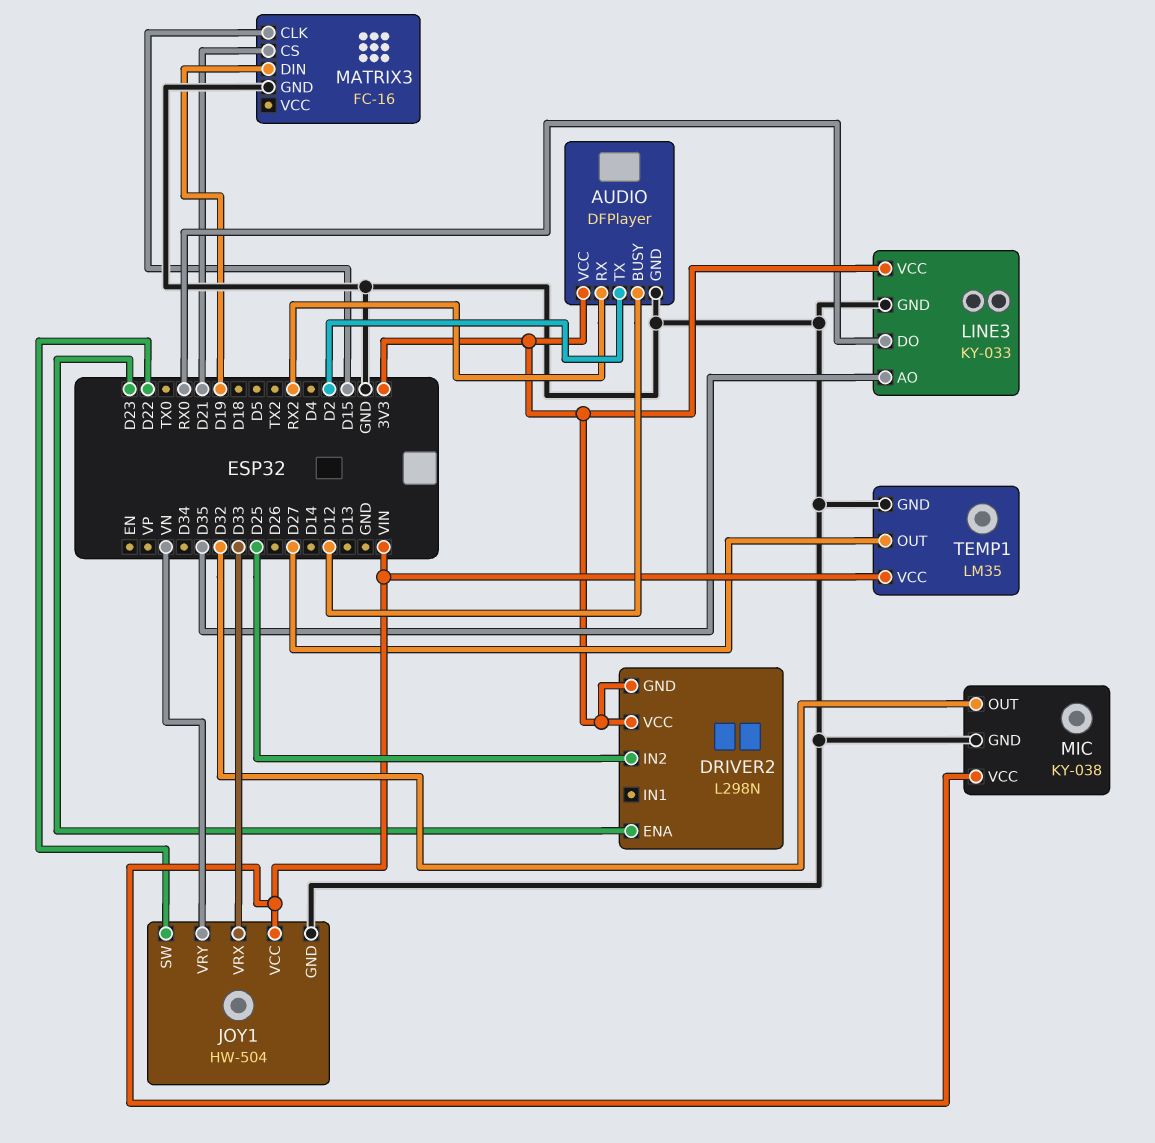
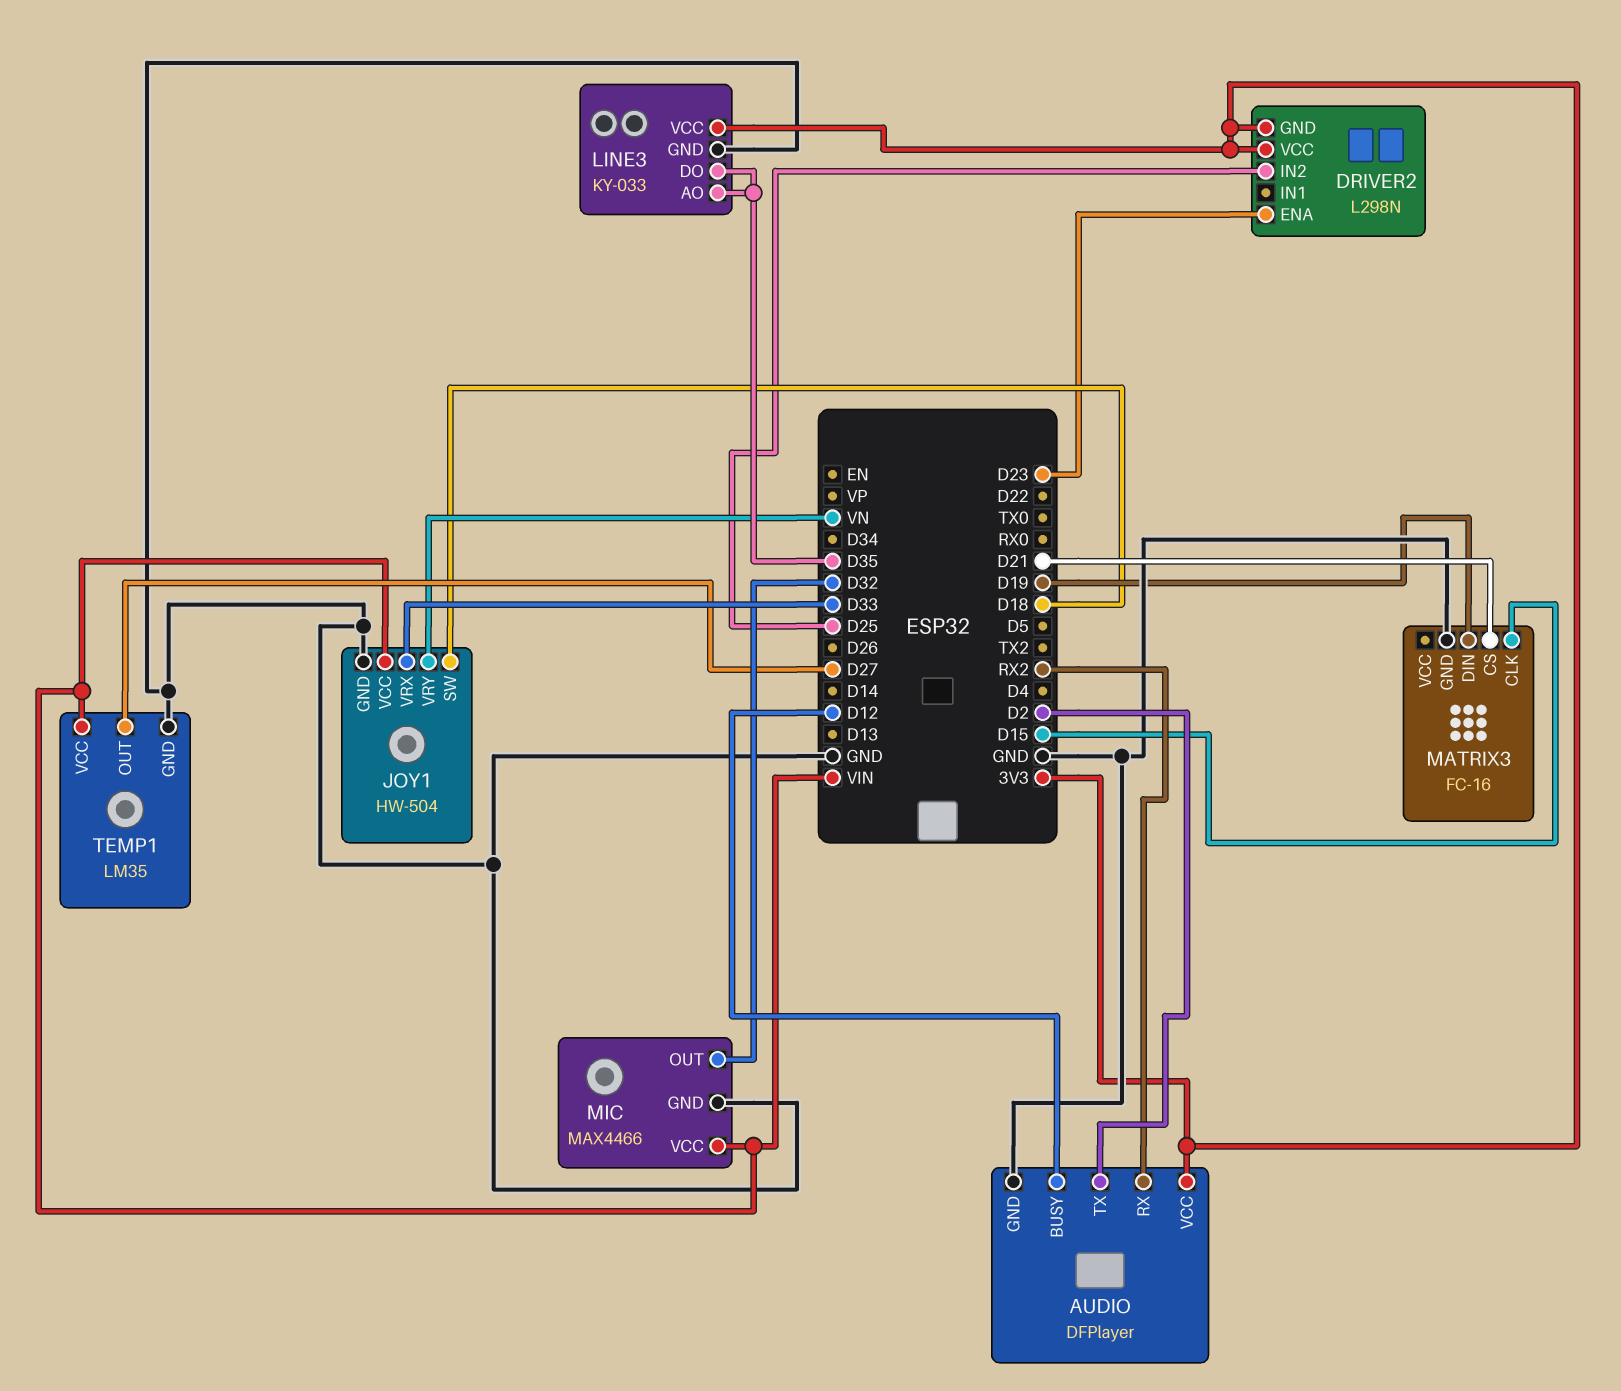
JOY1 pin SW: D22 -> D18
LINE3 pin DO: RX0 -> D35
MIC: KY-038 -> MAX4466

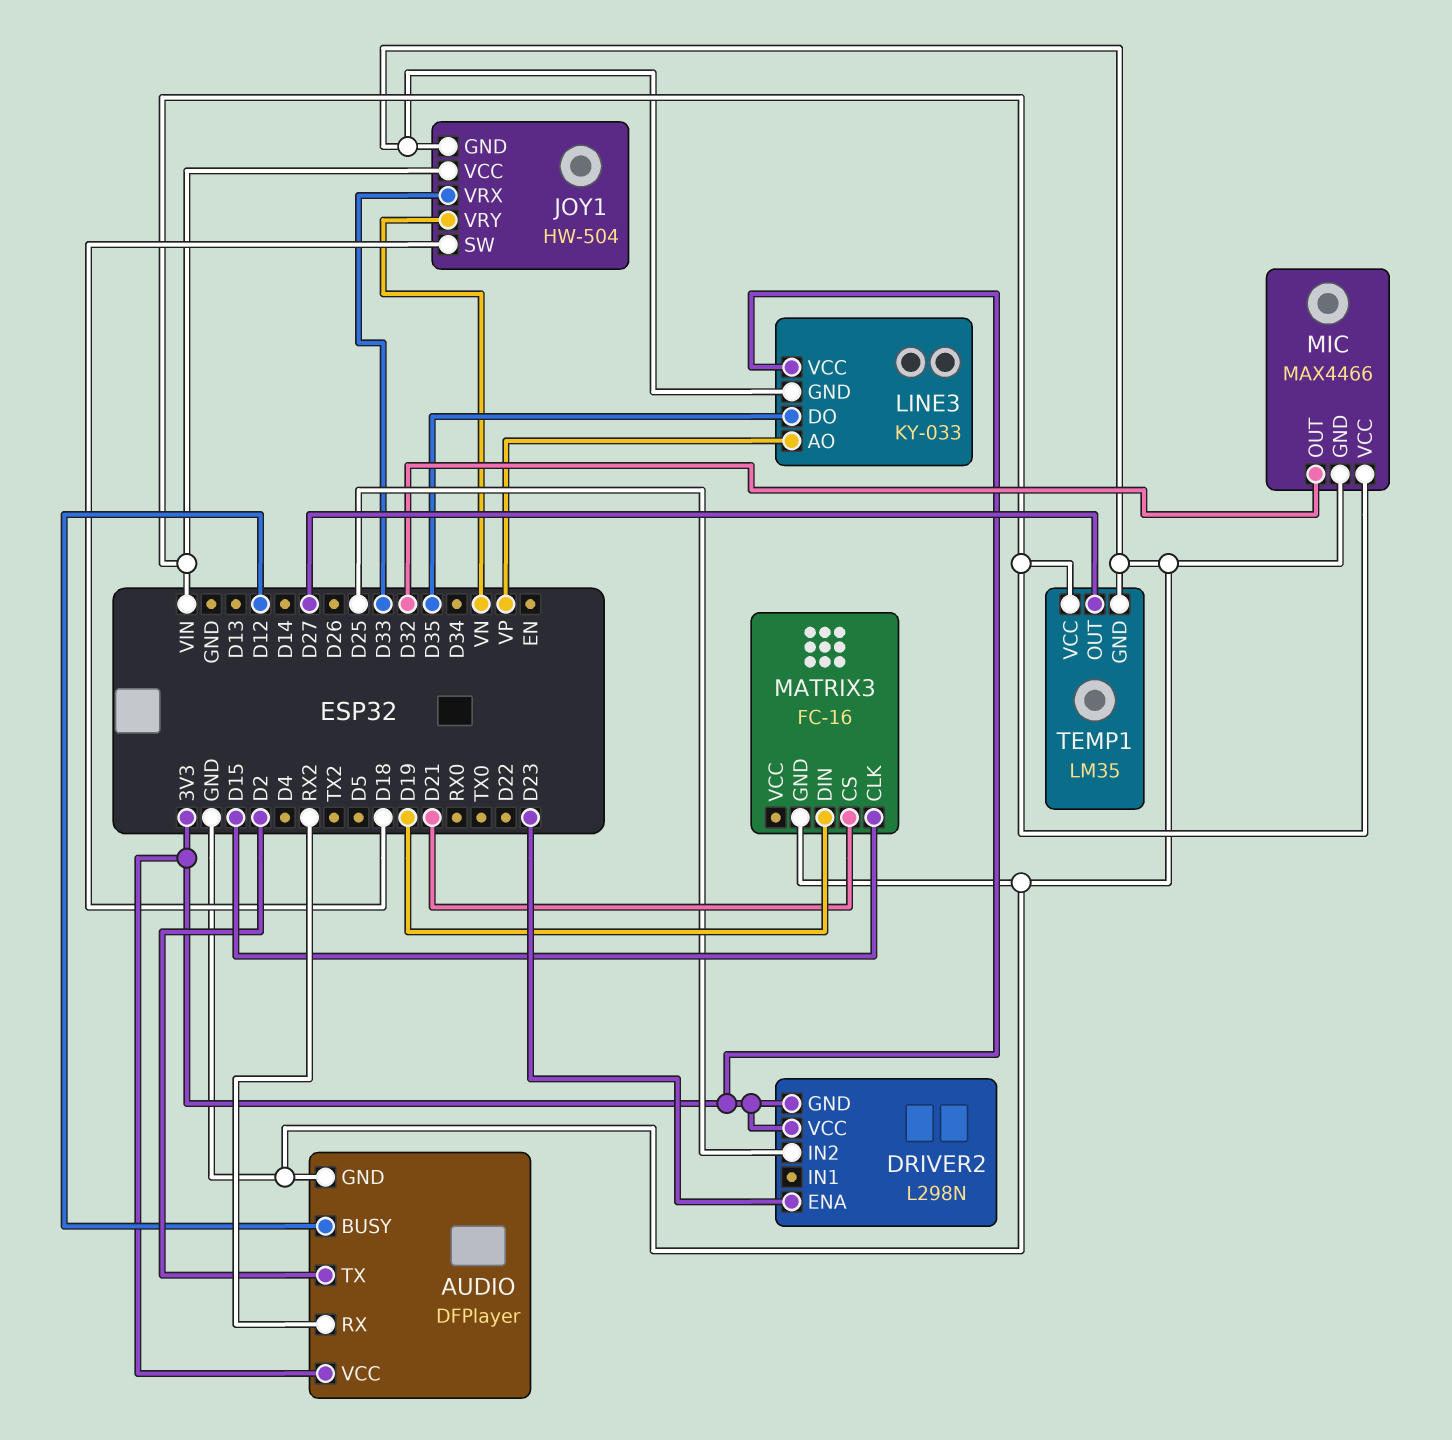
LINE3 pin AO: D35 -> VP

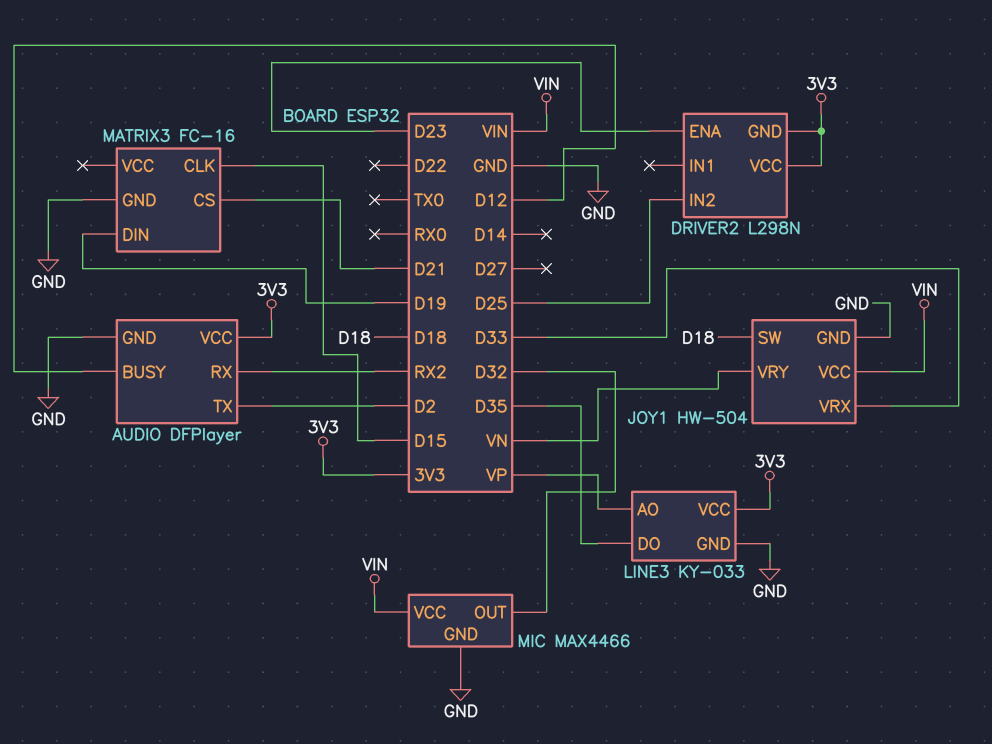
TEMP1: LM35 -> none
TEMP1 pin GND: GND -> none
TEMP1 pin OUT: D27 -> none
TEMP1 pin VCC: VIN -> none

